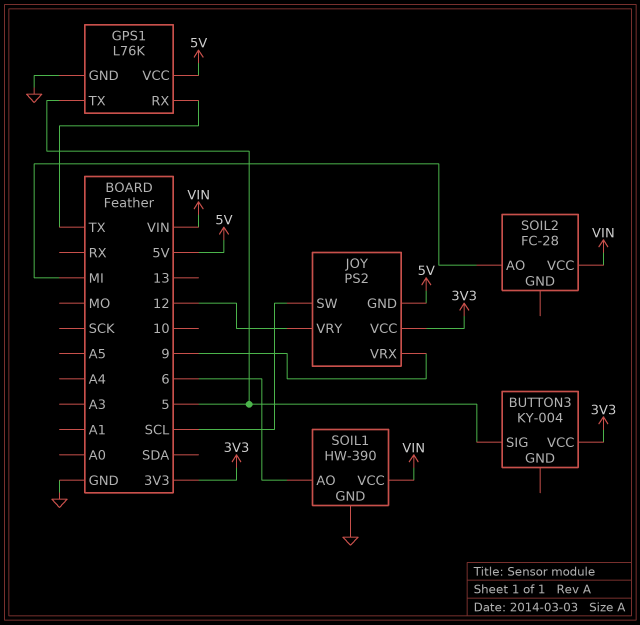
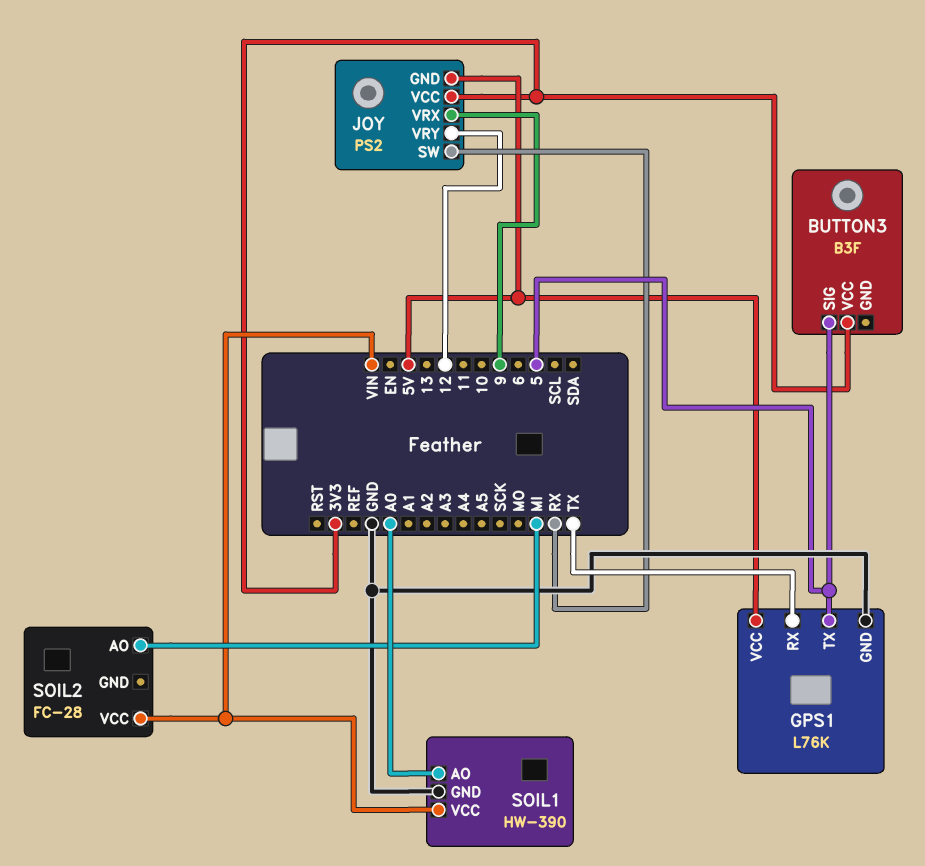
BUTTON3: KY-004 -> B3F
JOY pin SW: SCL -> RX
SOIL1 pin AO: 6 -> A0

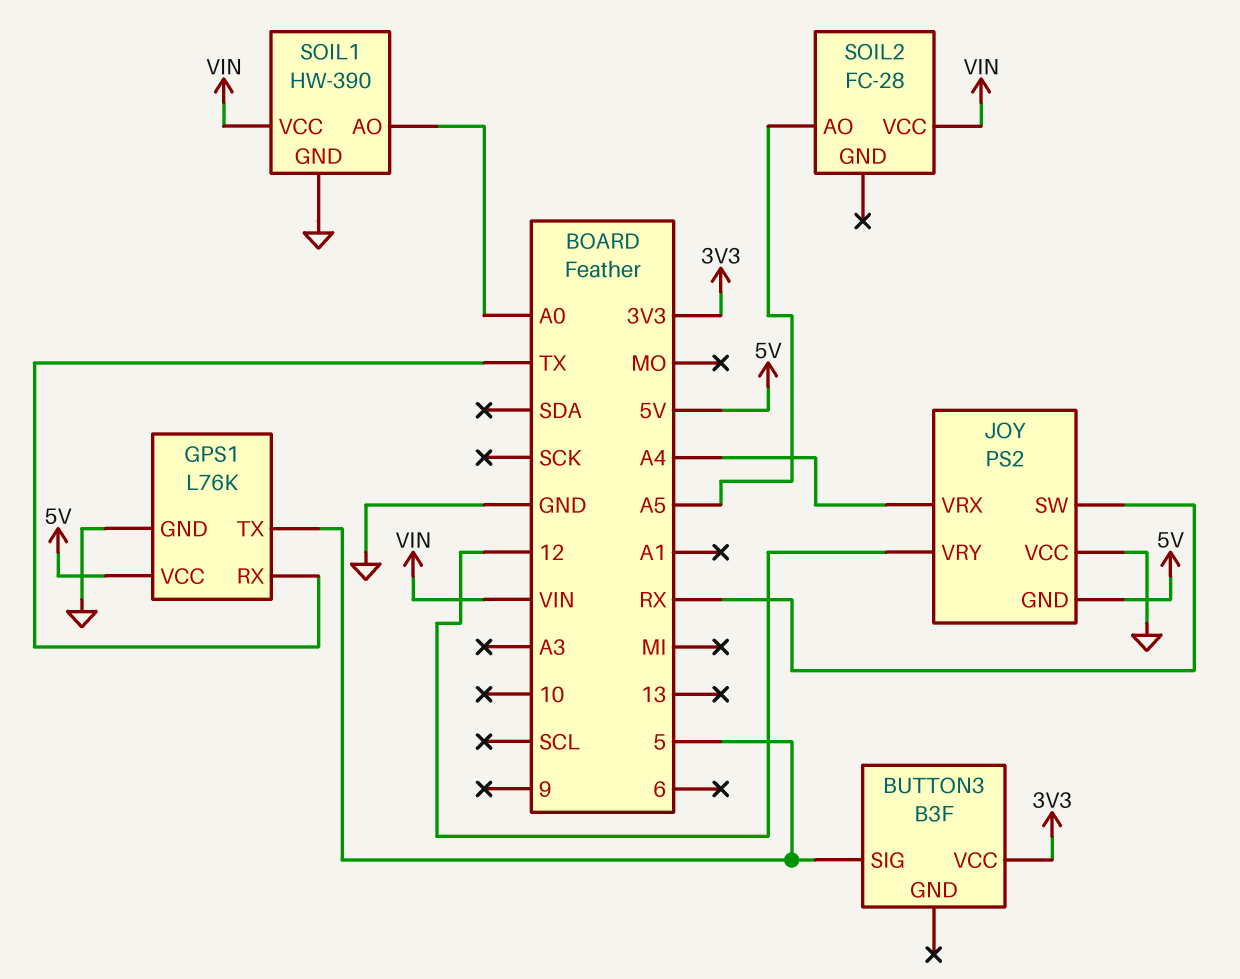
JOY pin VCC: 3V3 -> GND
JOY pin VRX: 9 -> A4
SOIL2 pin AO: MI -> A5

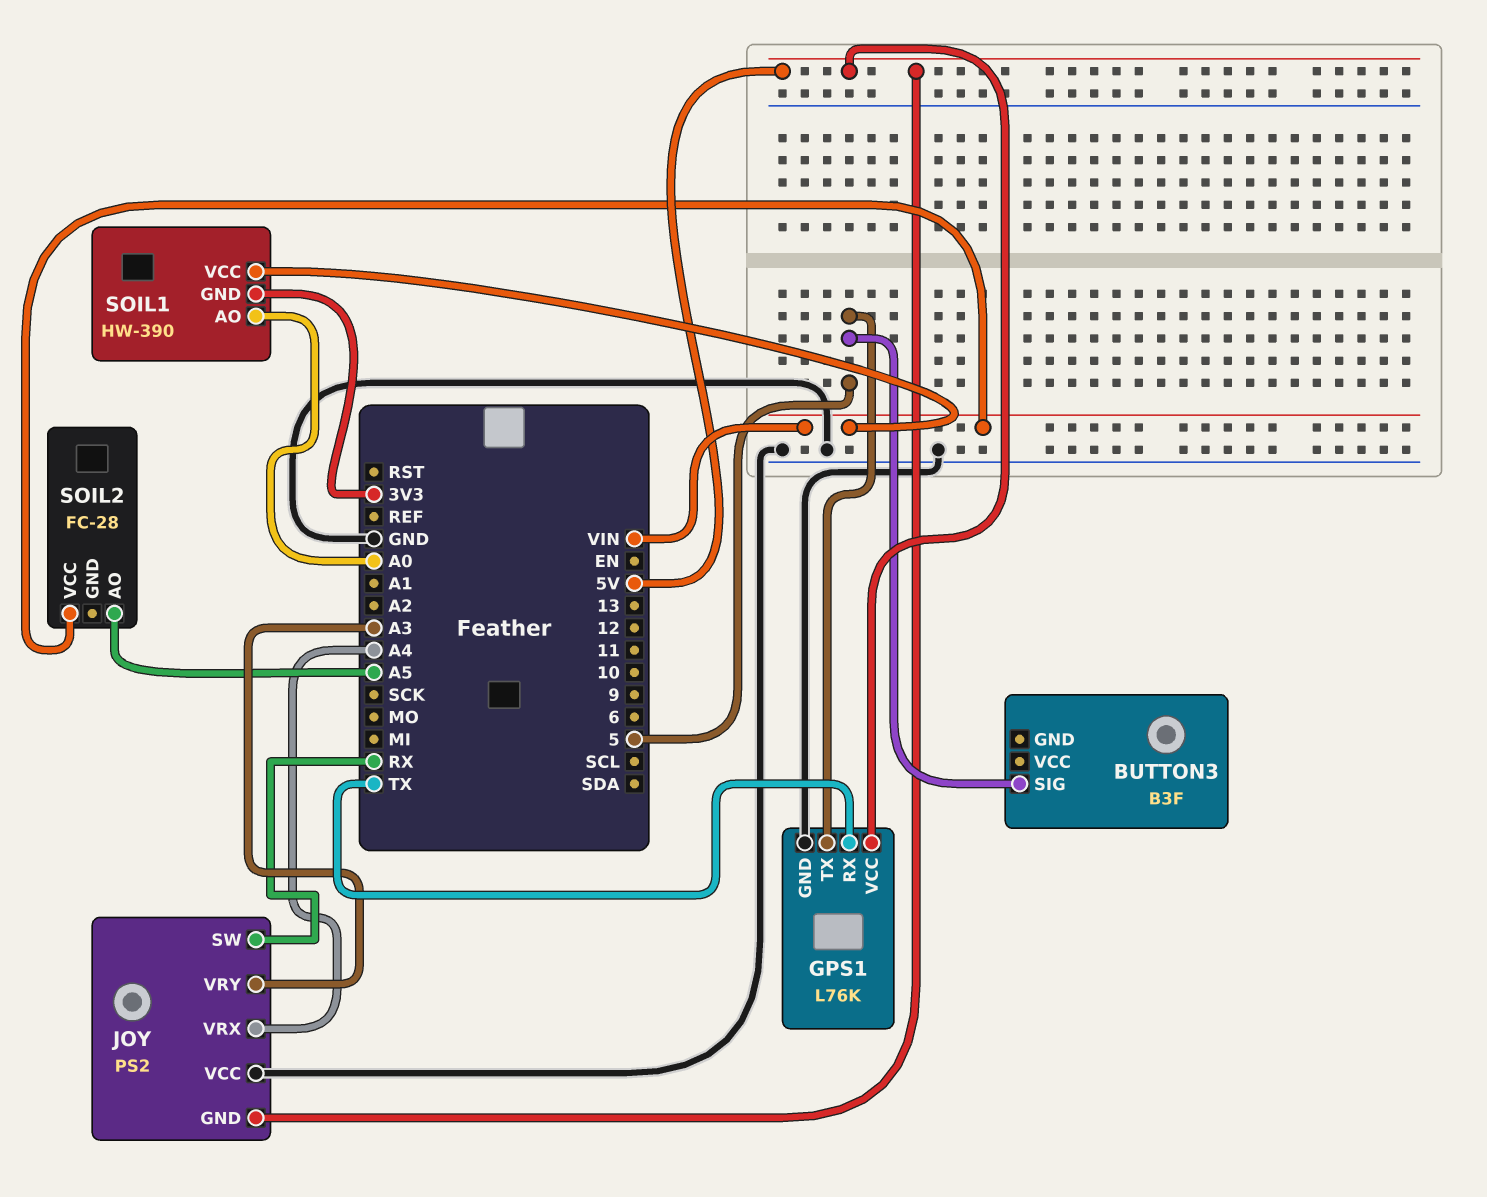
BUTTON3 pin VCC: 3V3 -> none
JOY pin VRY: 12 -> A3
SOIL1 pin GND: GND -> 3V3

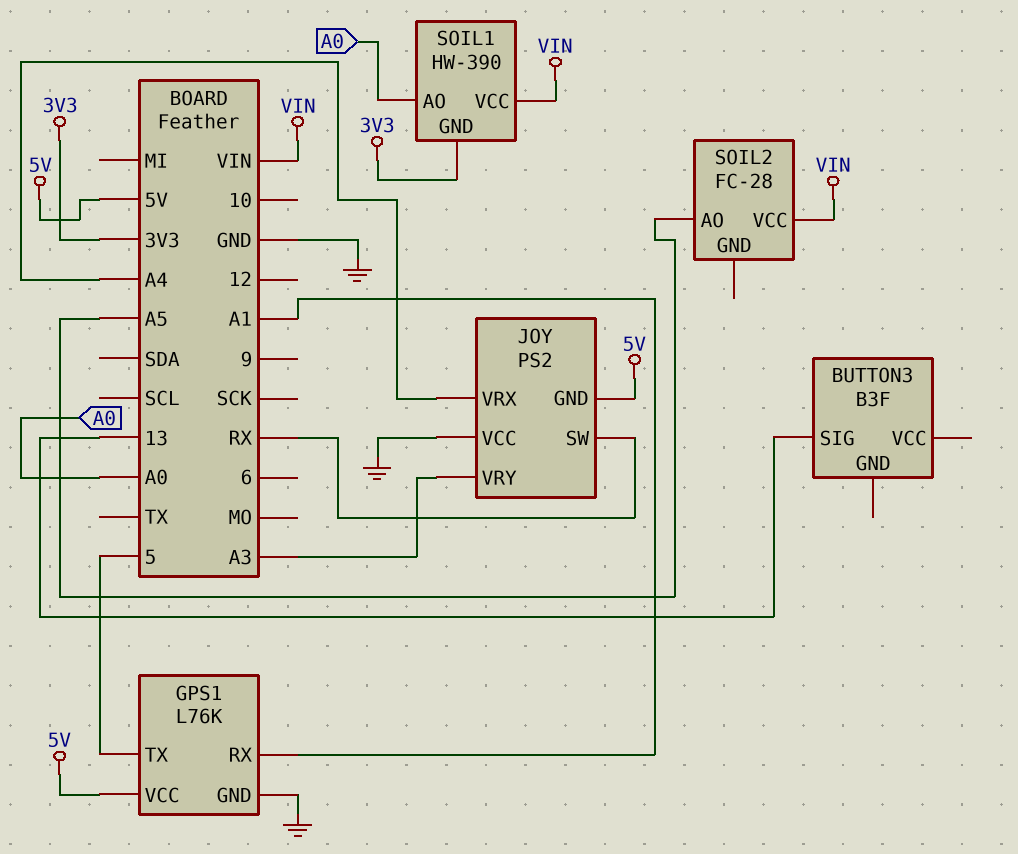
BUTTON3 pin SIG: 5 -> 13
GPS1 pin RX: TX -> A1

